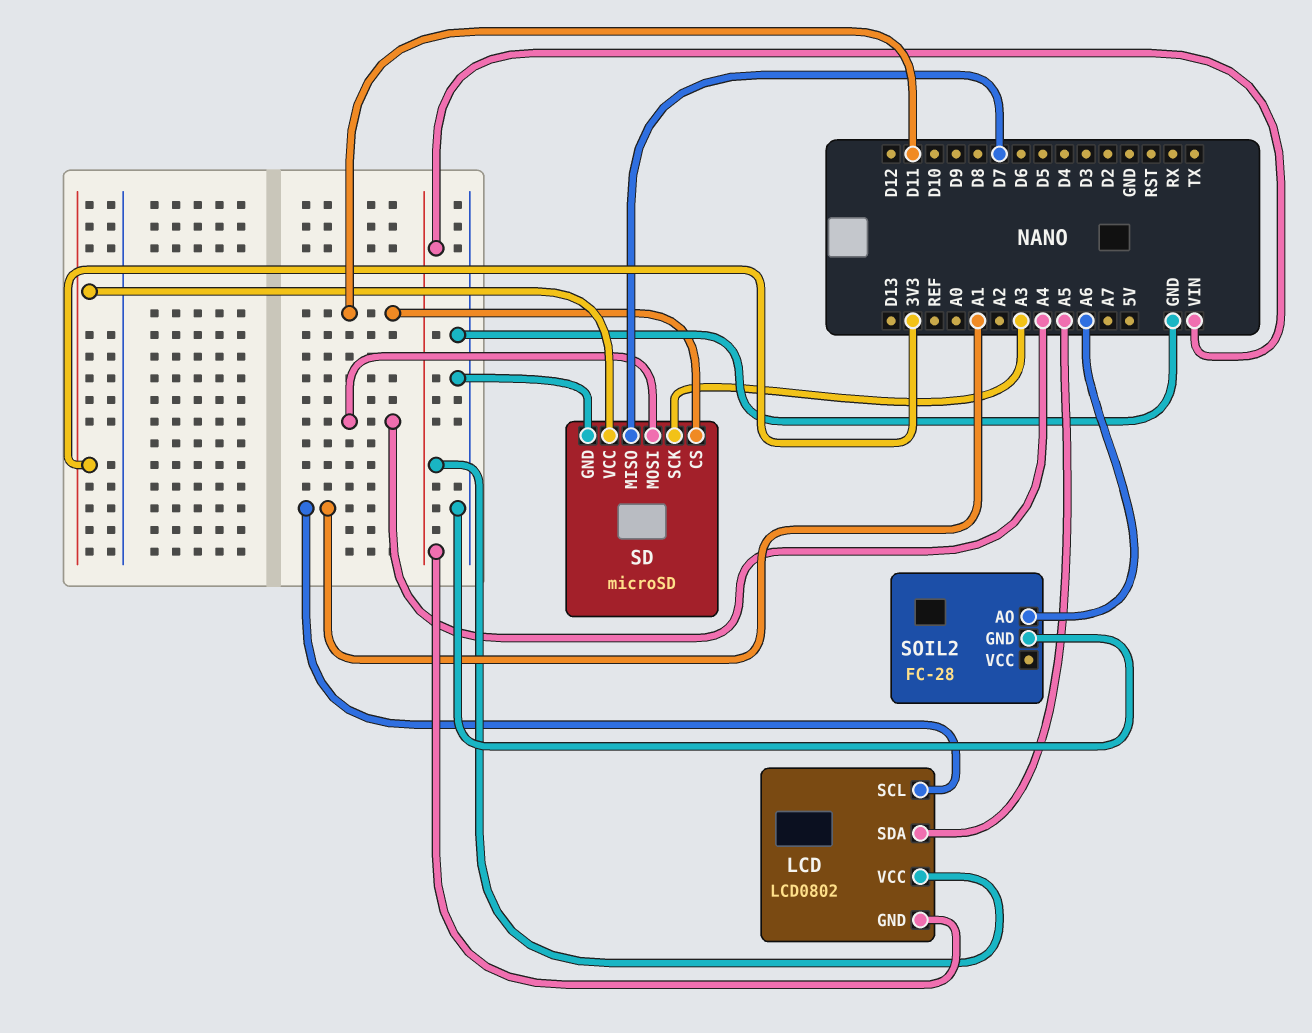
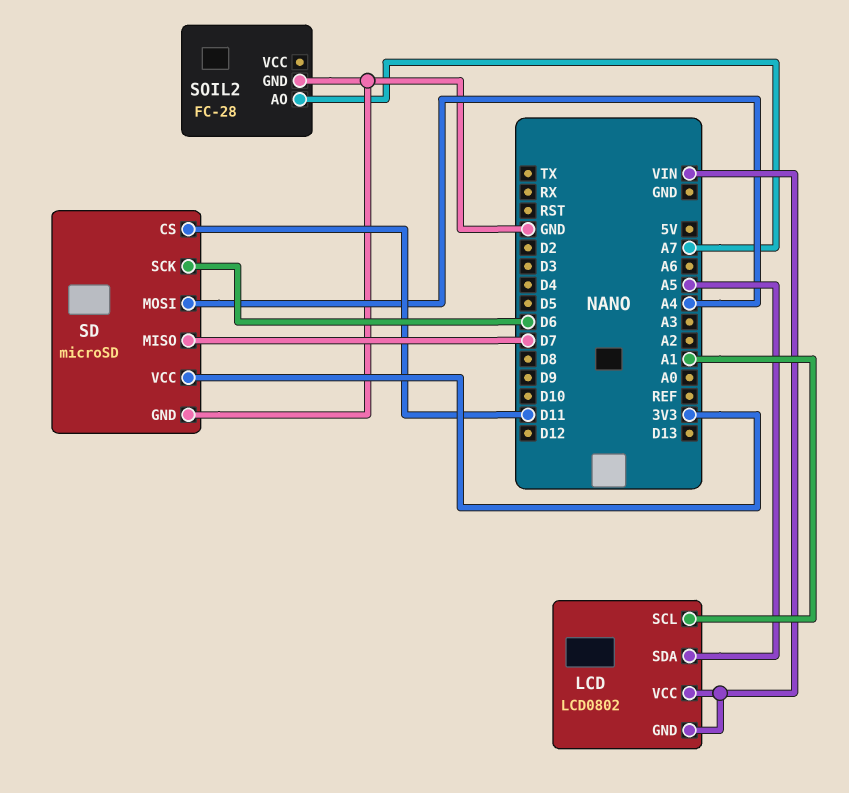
SD pin SCK: A3 -> D6
SOIL2 pin AO: A6 -> A7

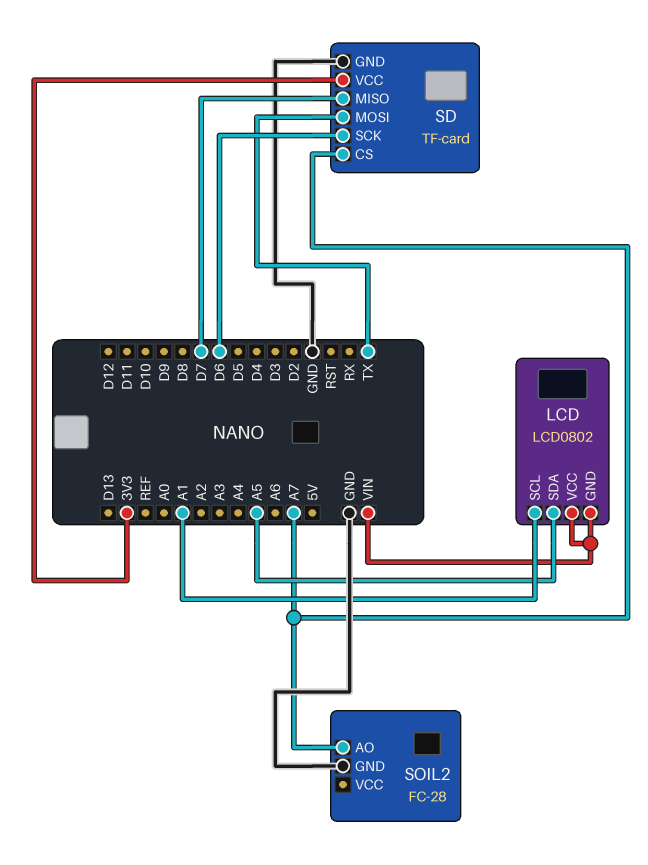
SD: microSD -> TF-card
SD pin CS: D11 -> A7
SD pin MOSI: A4 -> TX

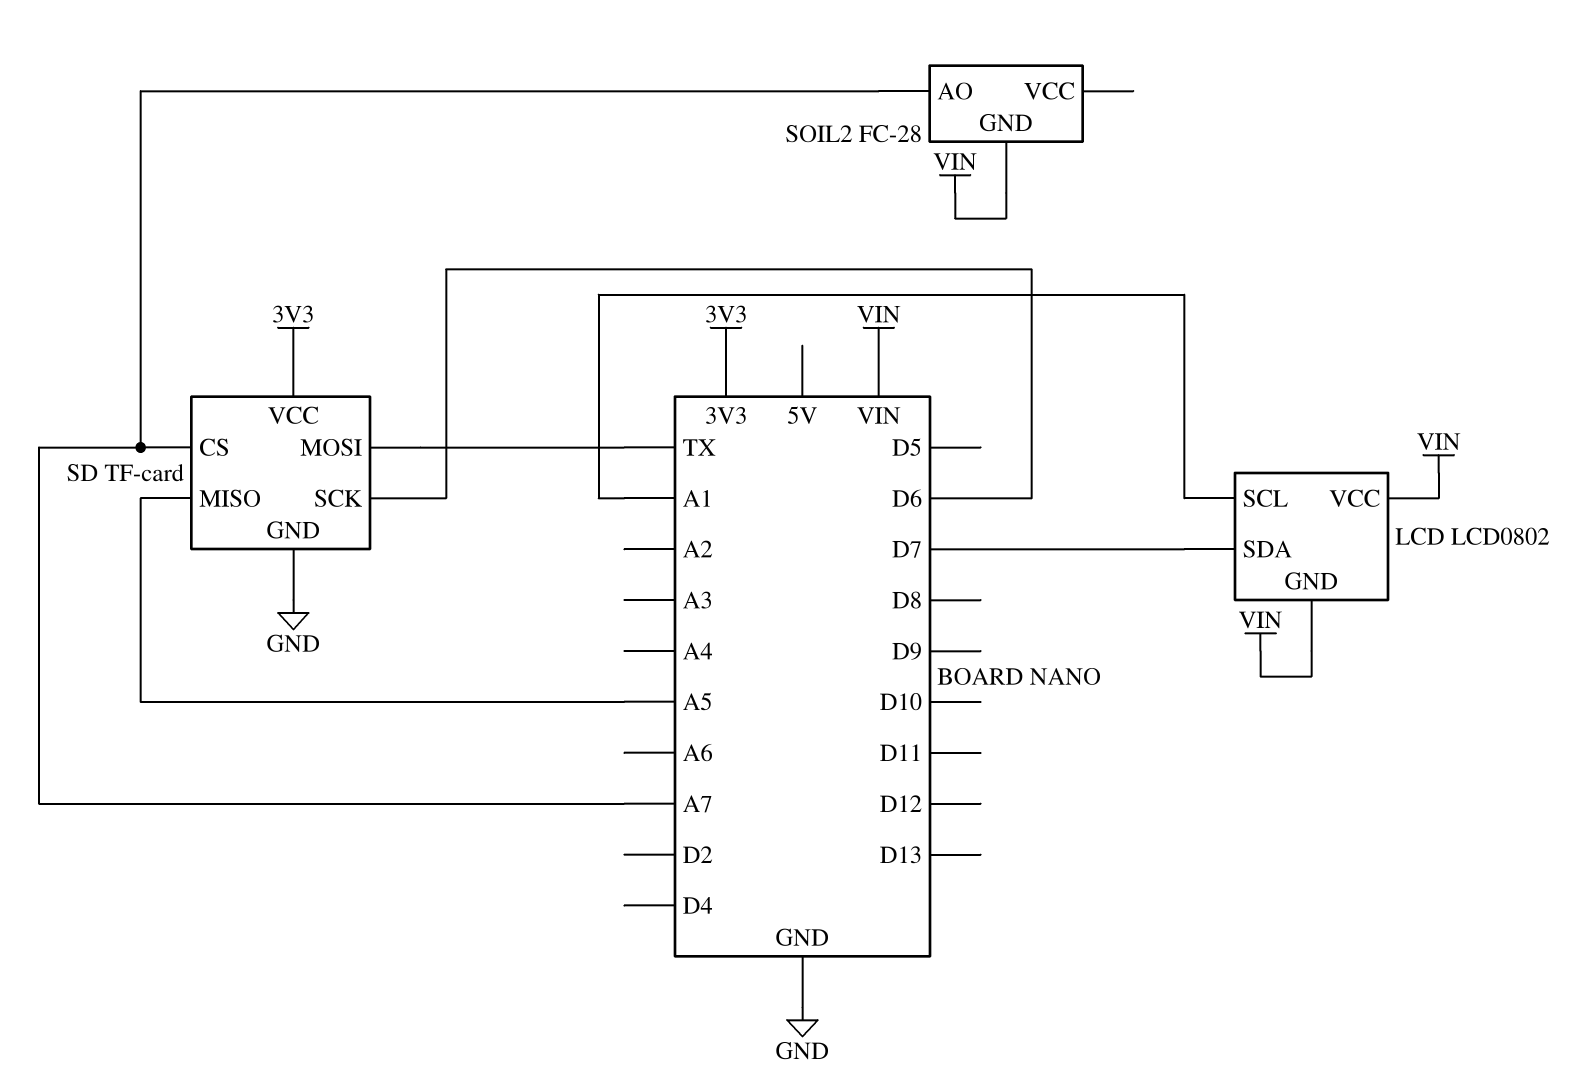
LCD pin SDA: A5 -> D7
SD pin MISO: D7 -> A5
SOIL2 pin GND: GND -> VIN

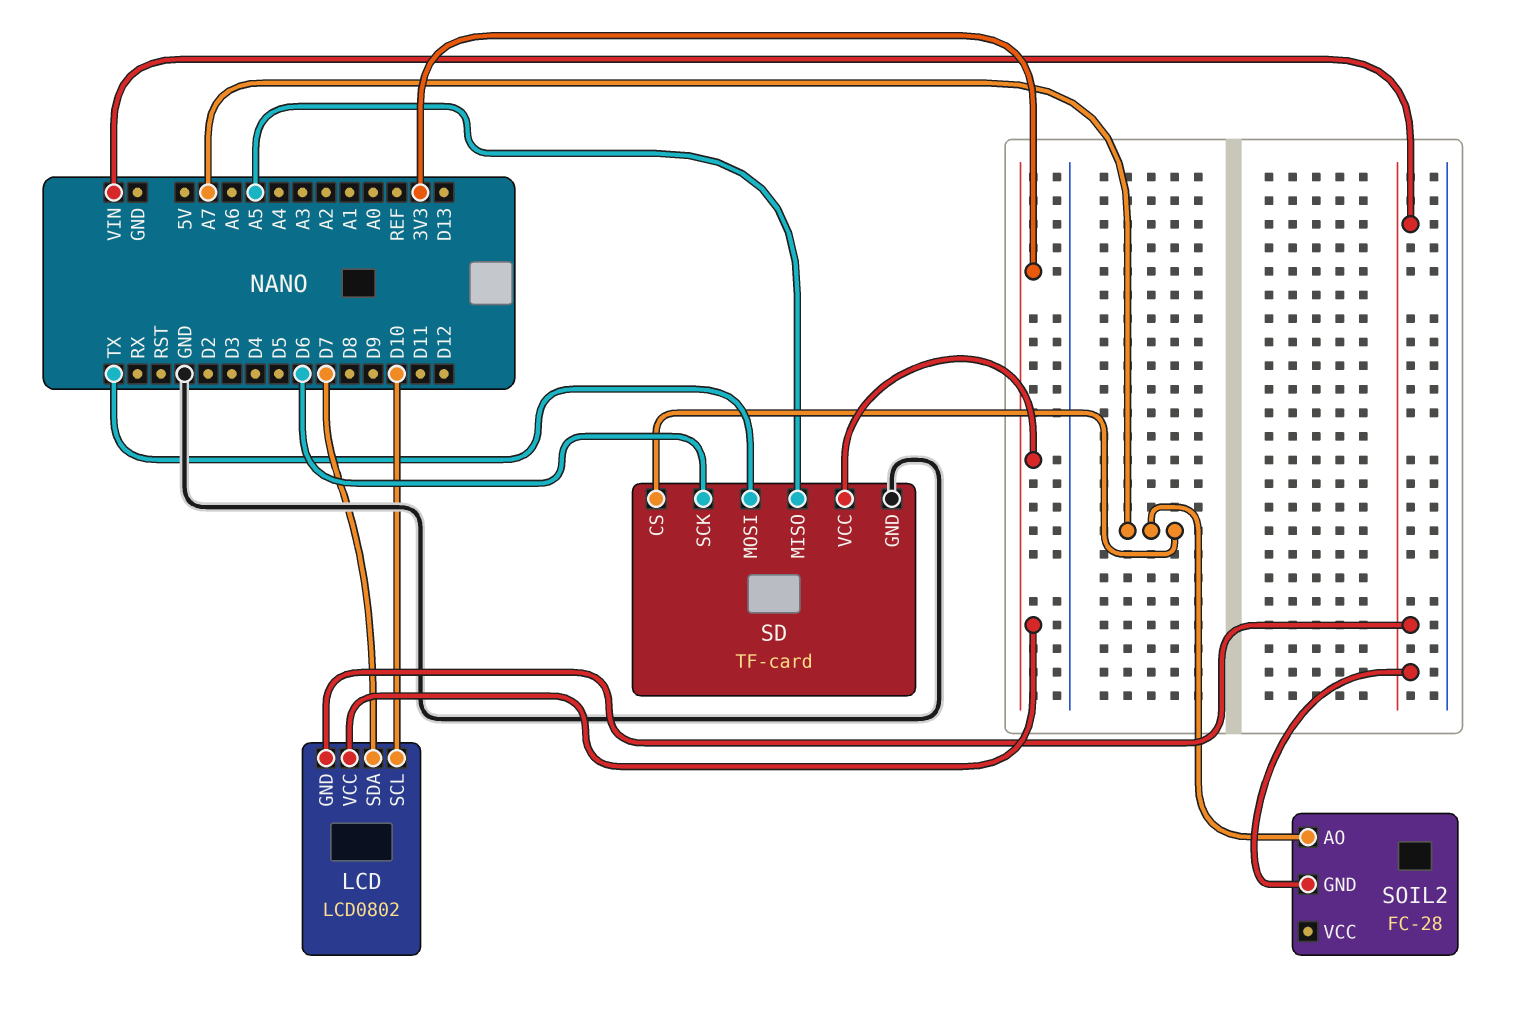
LCD pin SCL: A1 -> D10
LCD pin VCC: VIN -> 3V3

